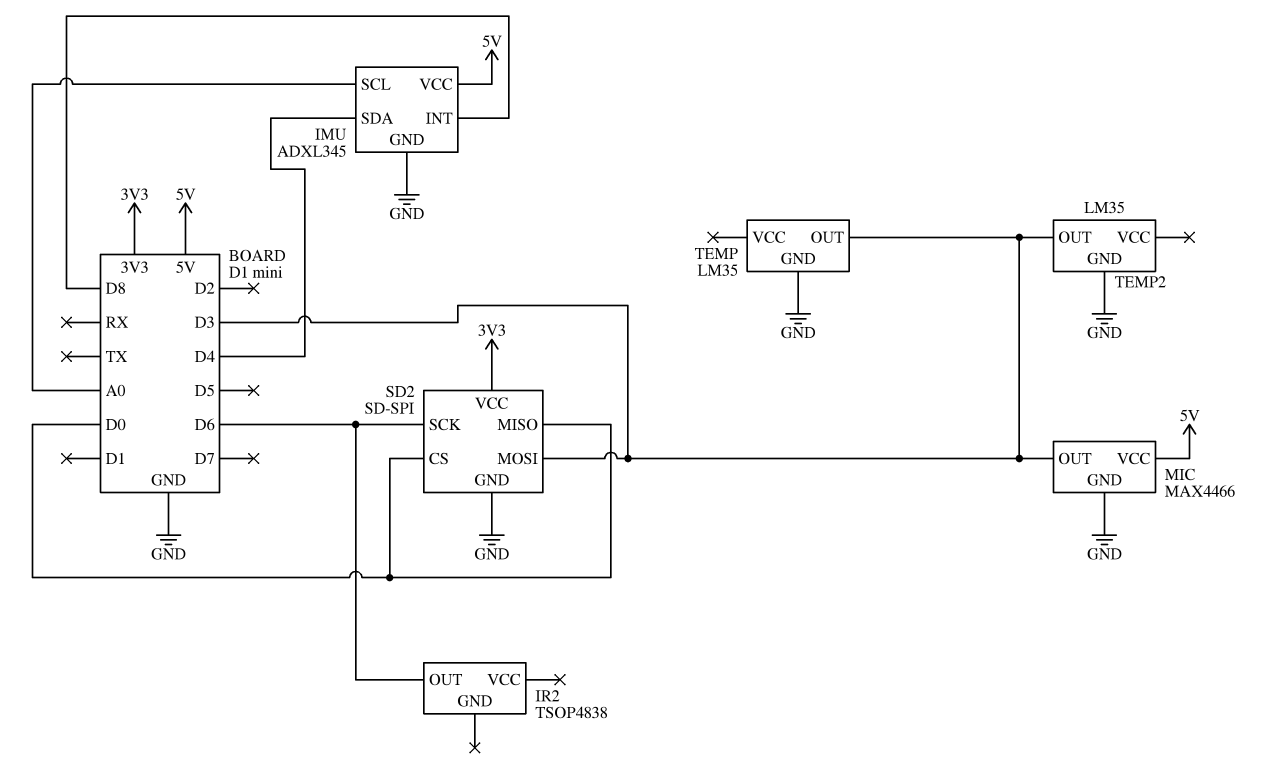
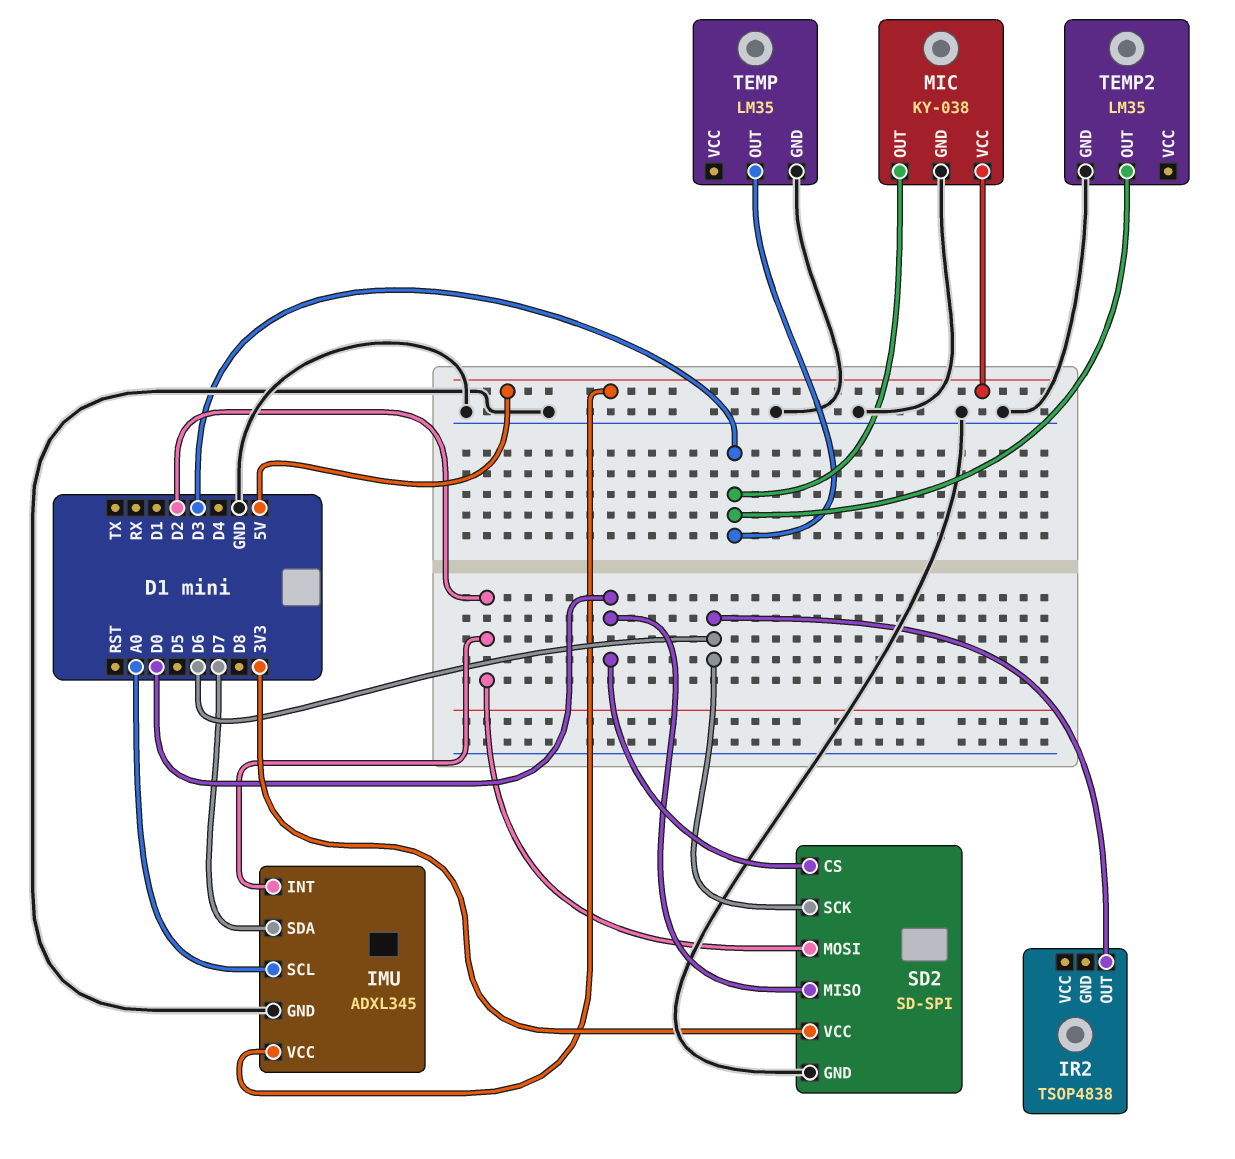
IMU pin INT: D8 -> D2
IMU pin SDA: D4 -> D7
MIC: MAX4466 -> KY-038
SD2 pin MOSI: D3 -> D2

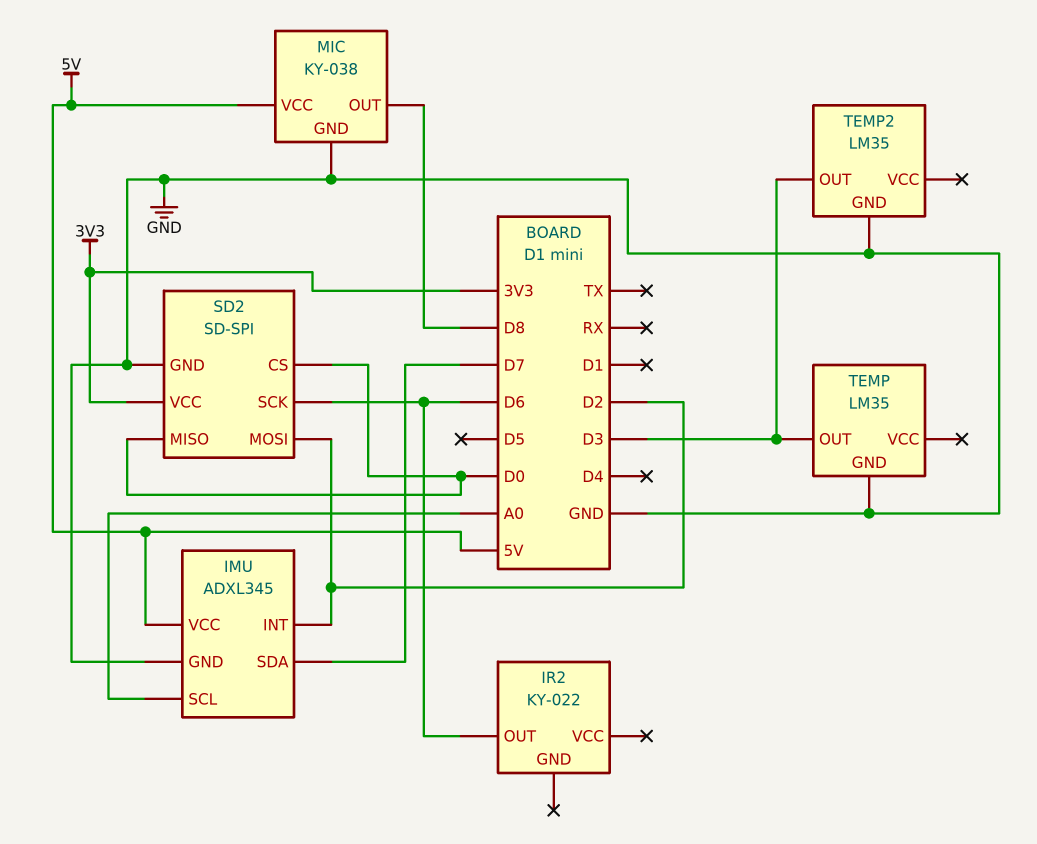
IR2: TSOP4838 -> KY-022
MIC pin OUT: D3 -> D8

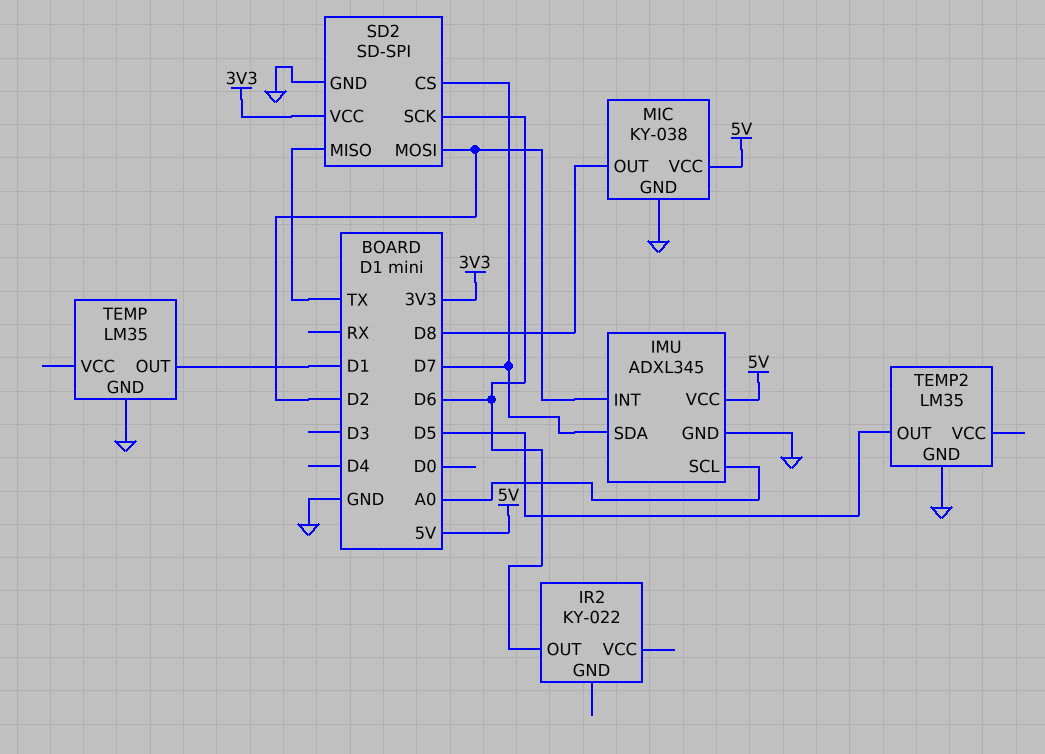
SD2 pin CS: D0 -> D7
SD2 pin MISO: D0 -> TX
TEMP pin OUT: D3 -> D1
TEMP2 pin OUT: D3 -> D5

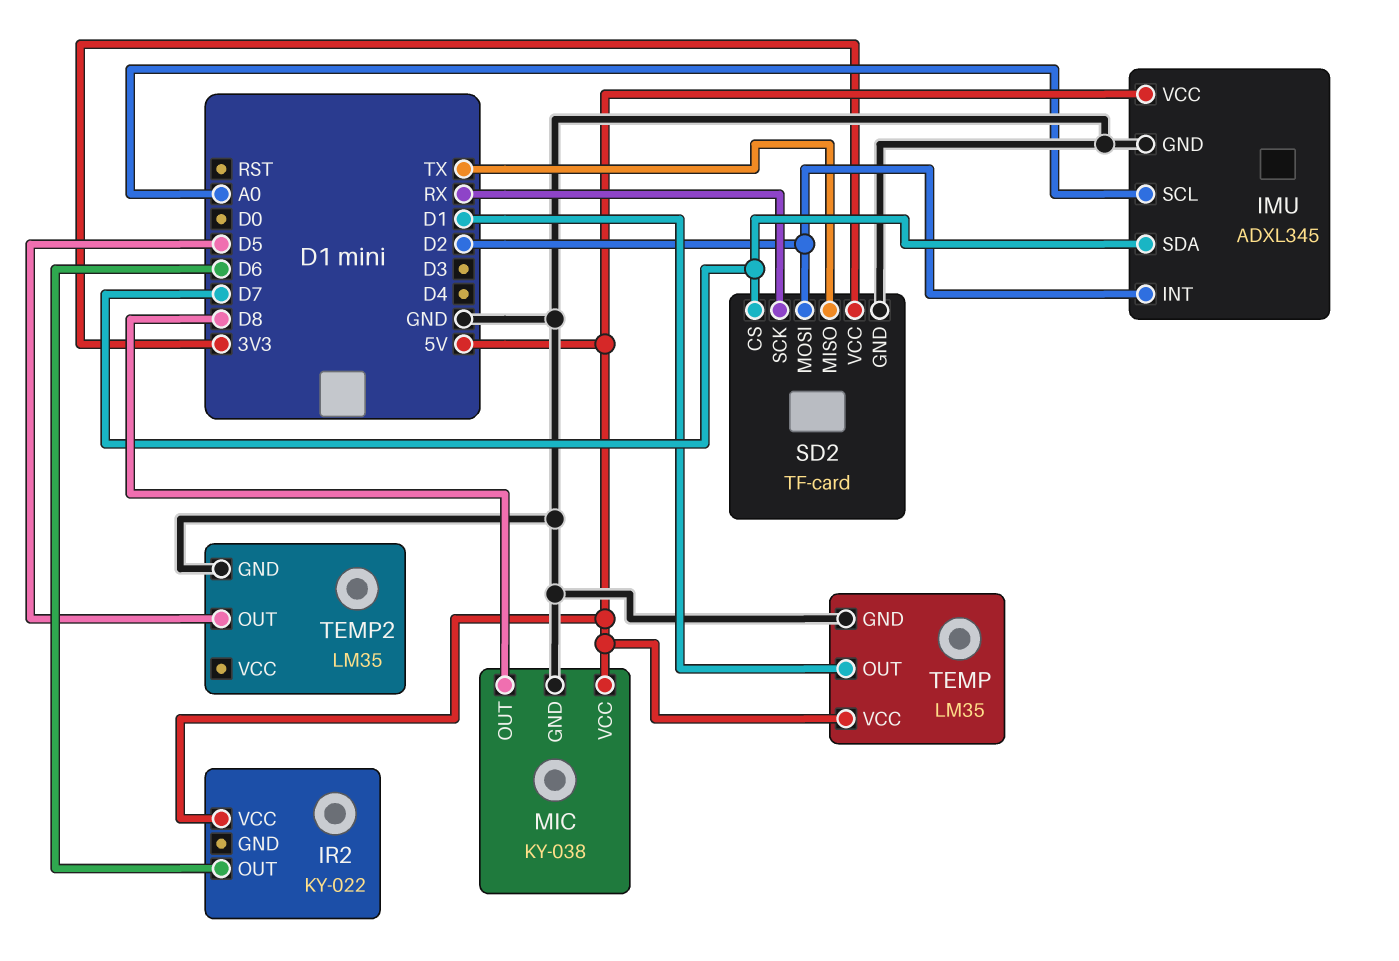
IR2 pin VCC: none -> 5V
SD2: SD-SPI -> TF-card
SD2 pin SCK: D6 -> RX
TEMP pin VCC: none -> 5V

